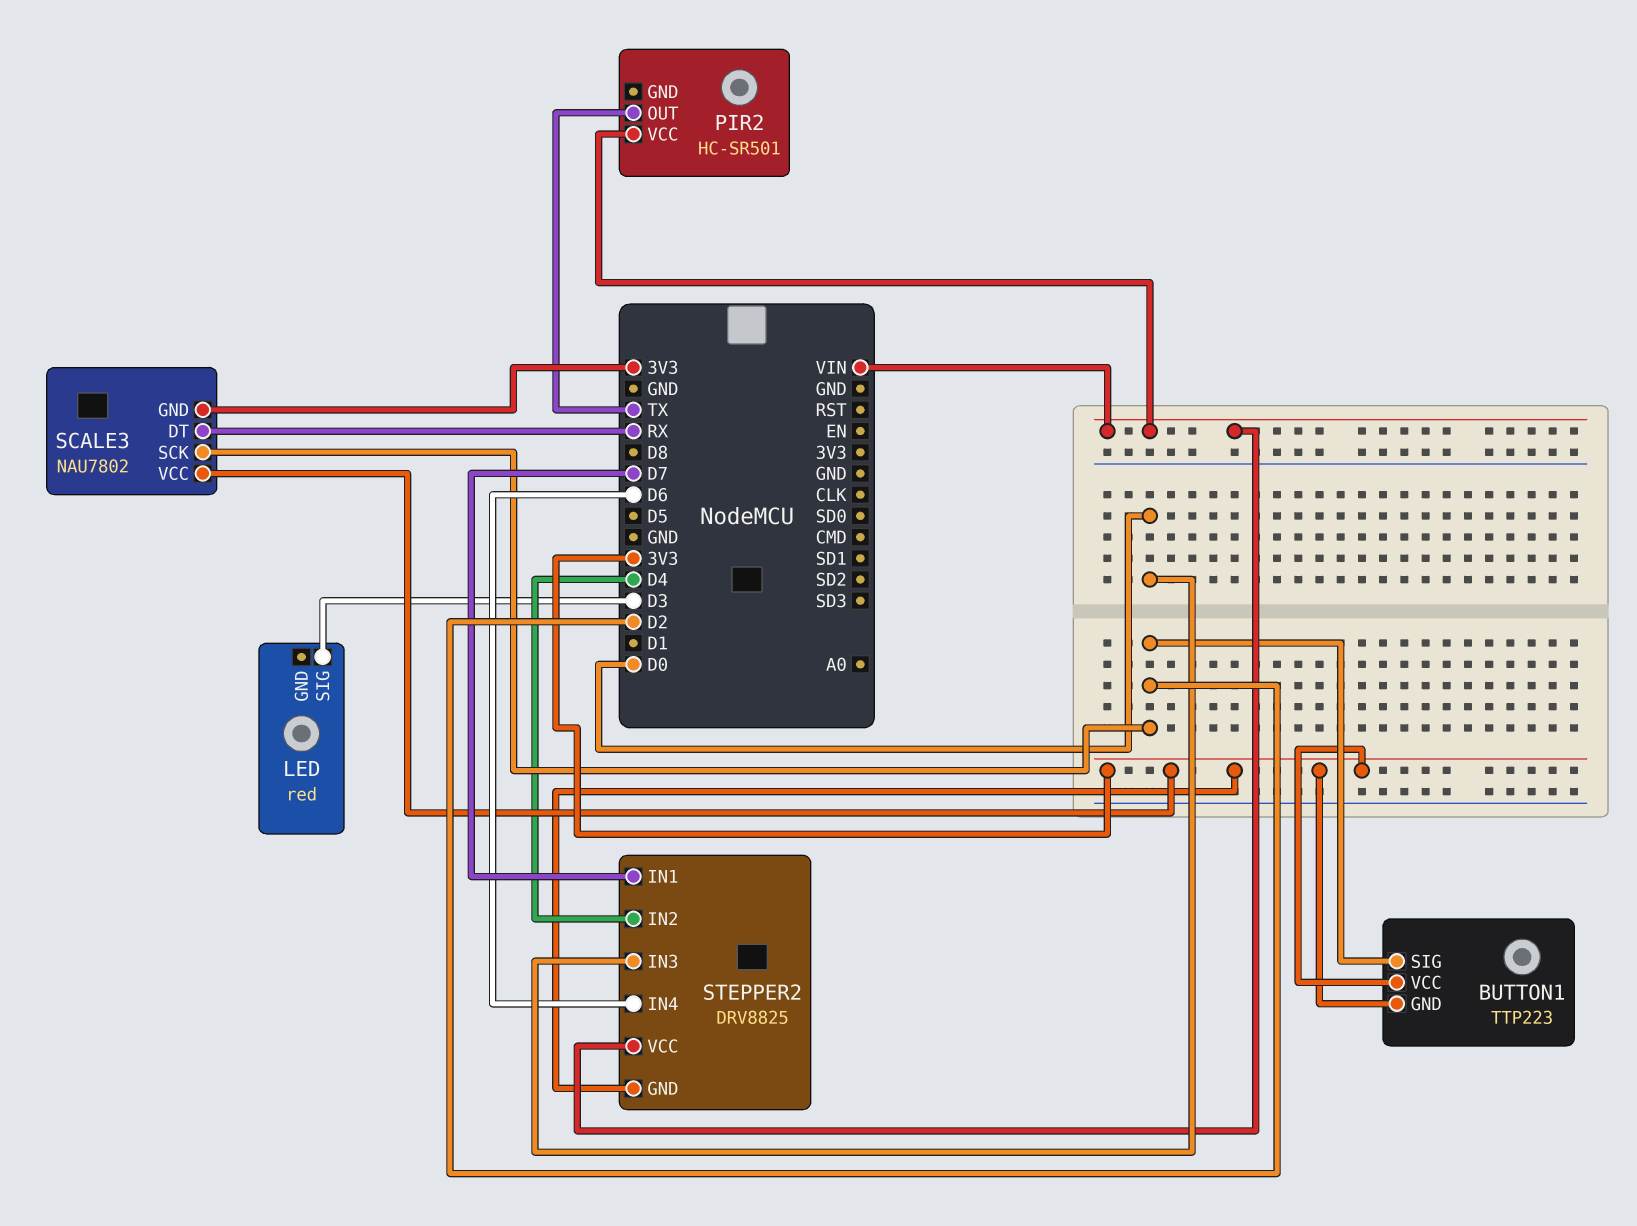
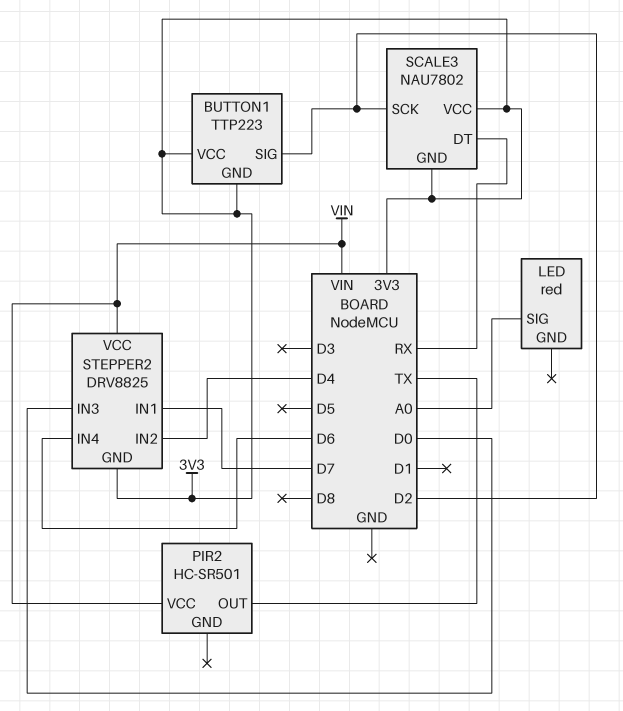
LED pin SIG: D3 -> A0

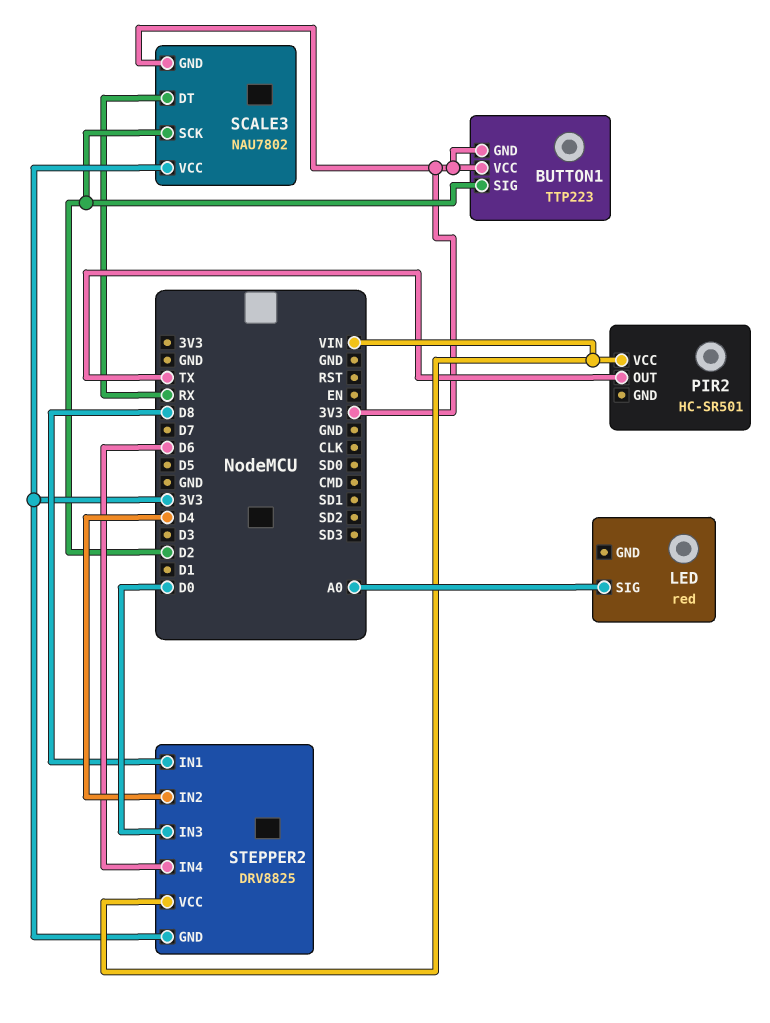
STEPPER2 pin IN1: D7 -> D8

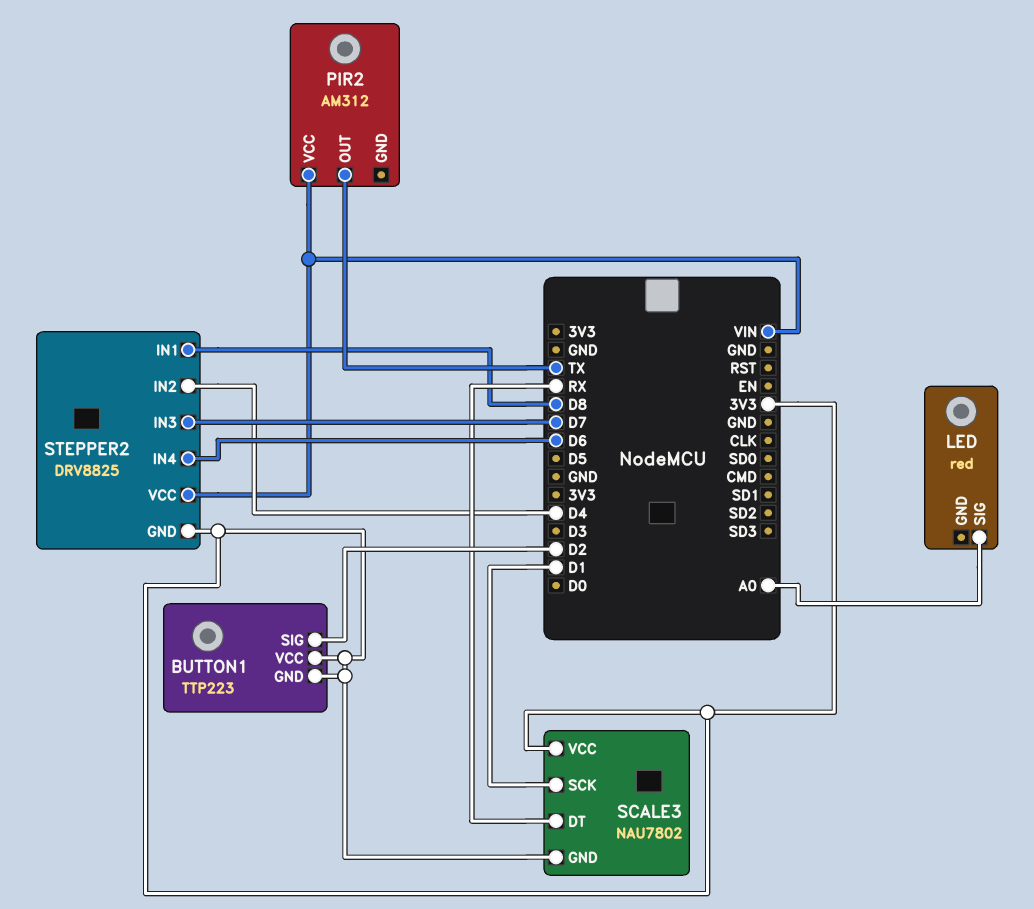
PIR2: HC-SR501 -> AM312
SCALE3 pin SCK: D2 -> D1
STEPPER2 pin IN3: D0 -> D7

